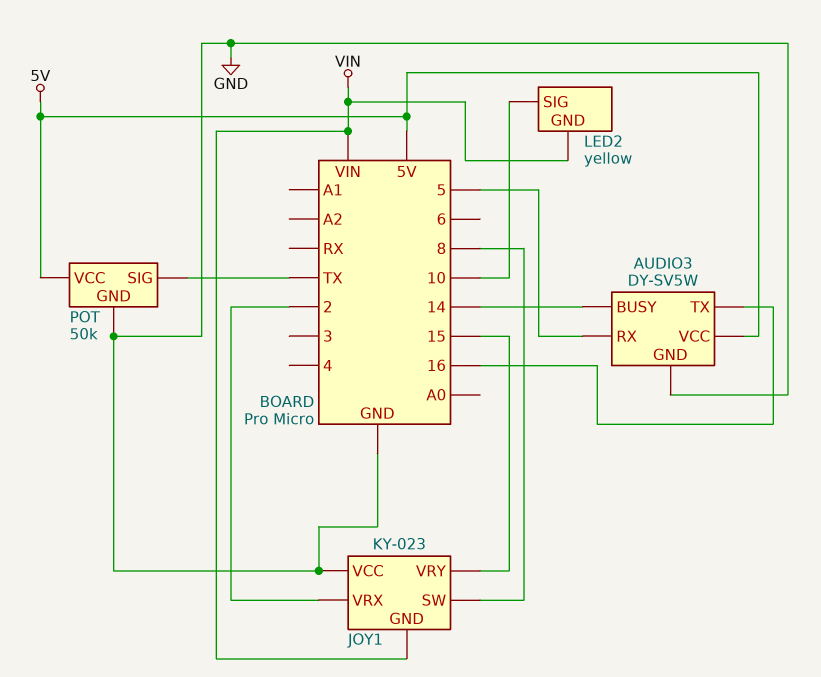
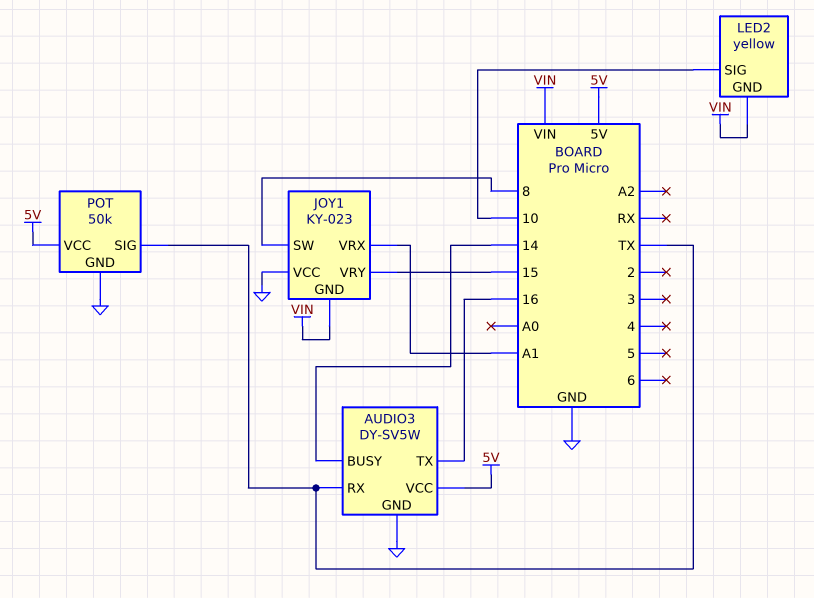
AUDIO3 pin RX: 5 -> TX
JOY1 pin VRX: 2 -> A1

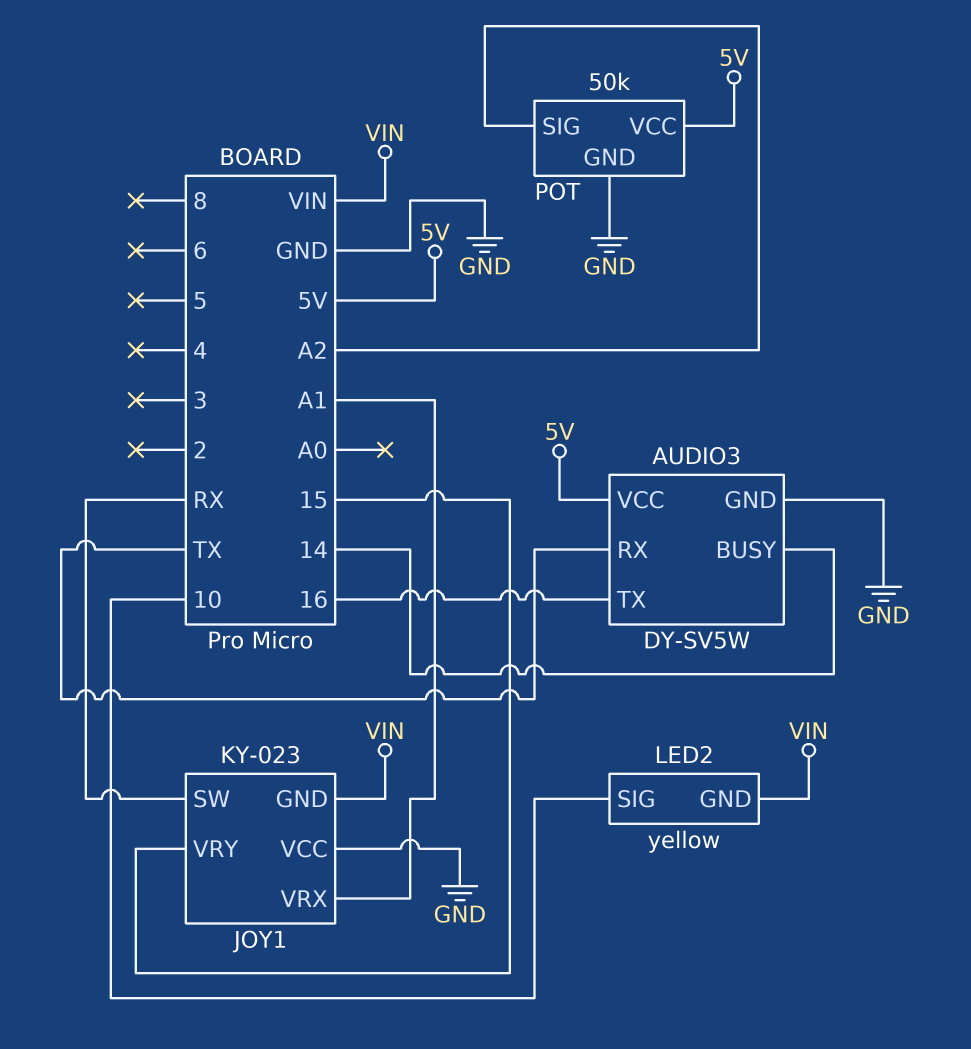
JOY1 pin SW: 8 -> RX
POT pin SIG: TX -> A2

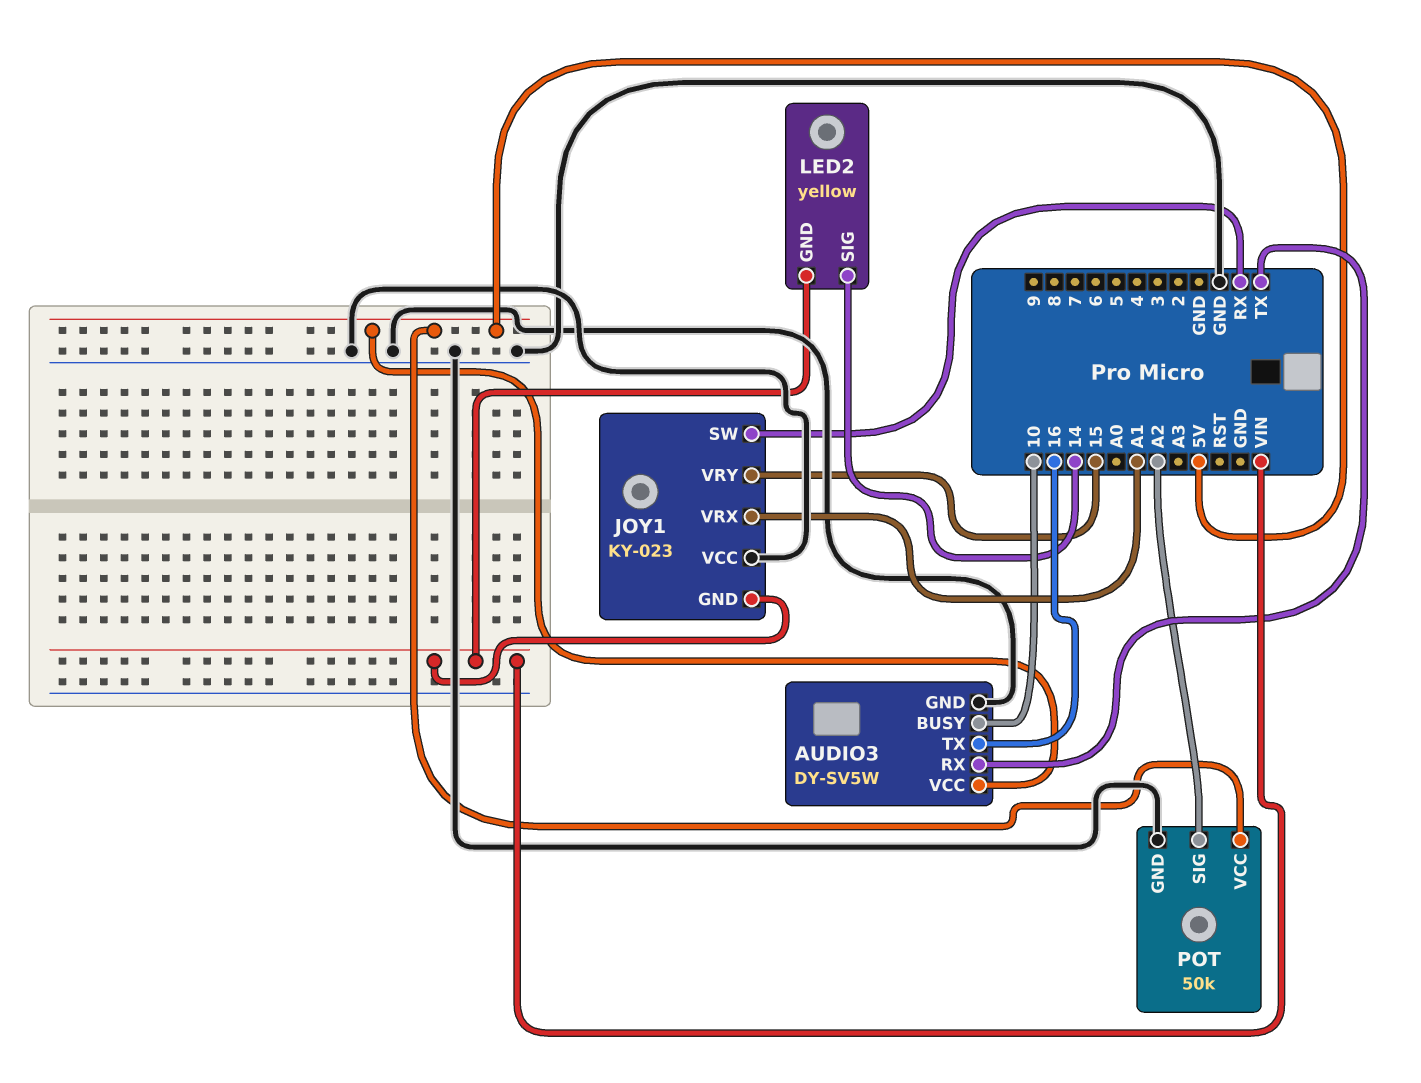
AUDIO3 pin BUSY: 14 -> 10
LED2 pin SIG: 10 -> 14

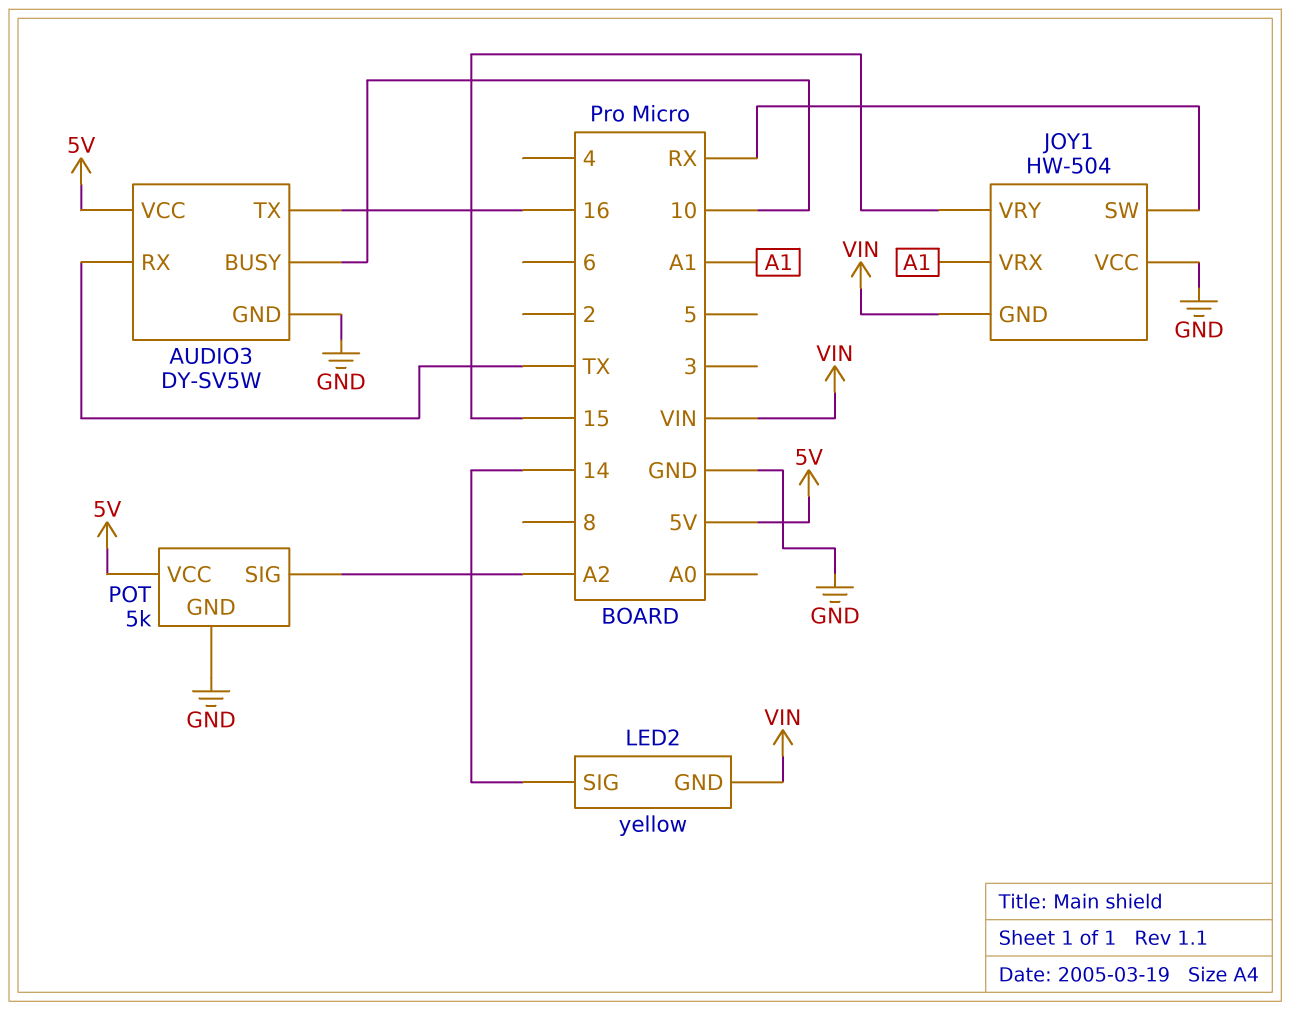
JOY1: KY-023 -> HW-504
POT: 50k -> 5k

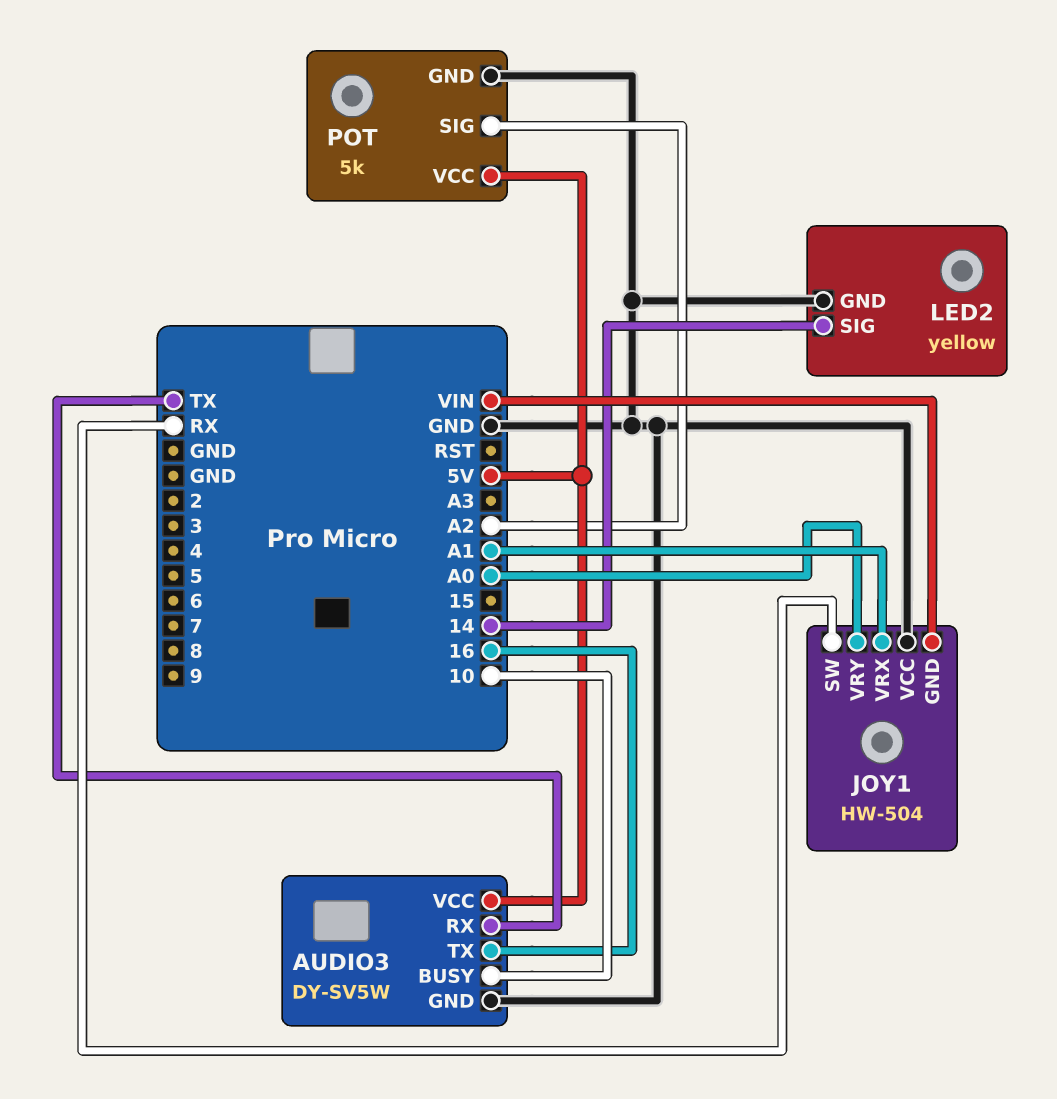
JOY1 pin VRY: 15 -> A0
LED2 pin GND: VIN -> GND

